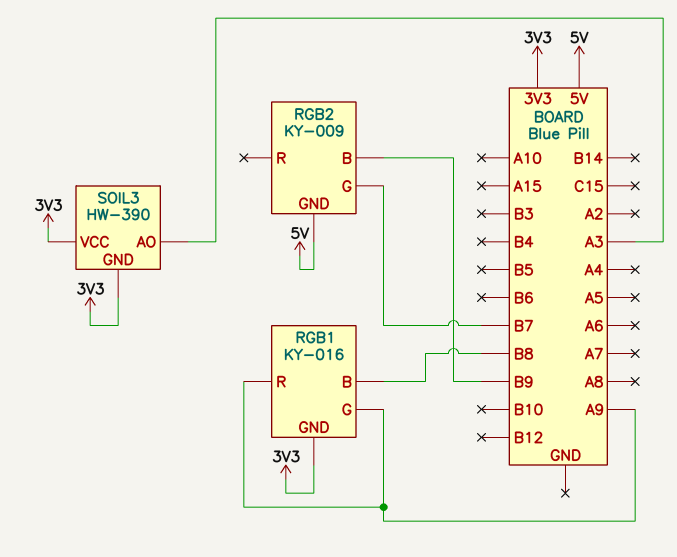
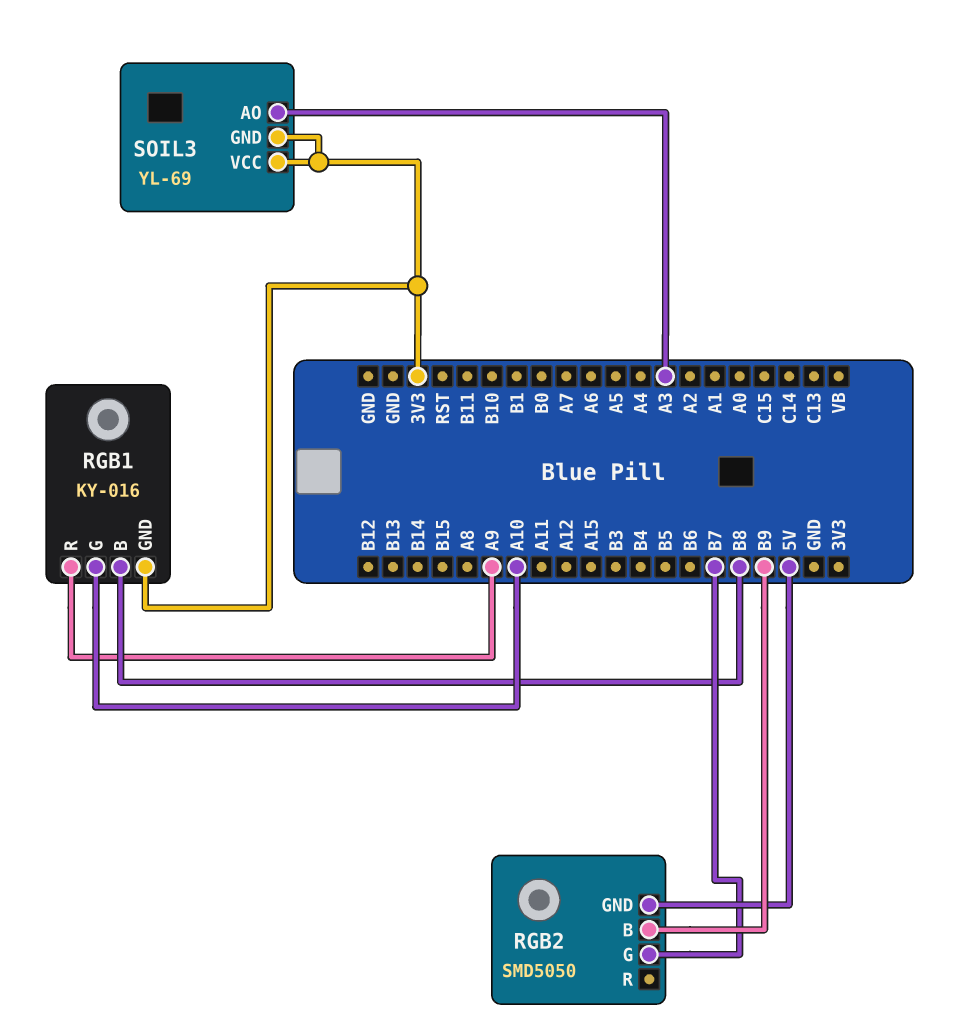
RGB1 pin G: A9 -> A10
RGB2: KY-009 -> SMD5050
SOIL3: HW-390 -> YL-69

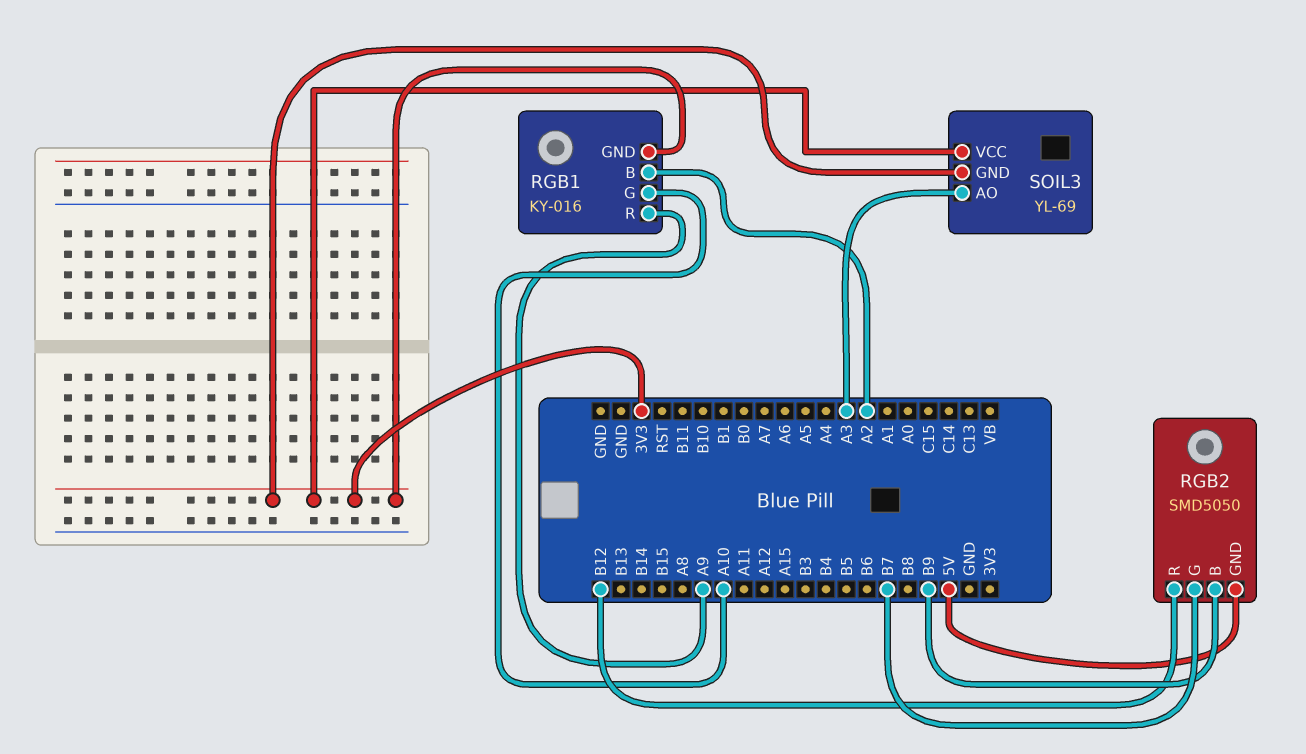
RGB1 pin B: B8 -> A2
RGB2 pin R: none -> B12

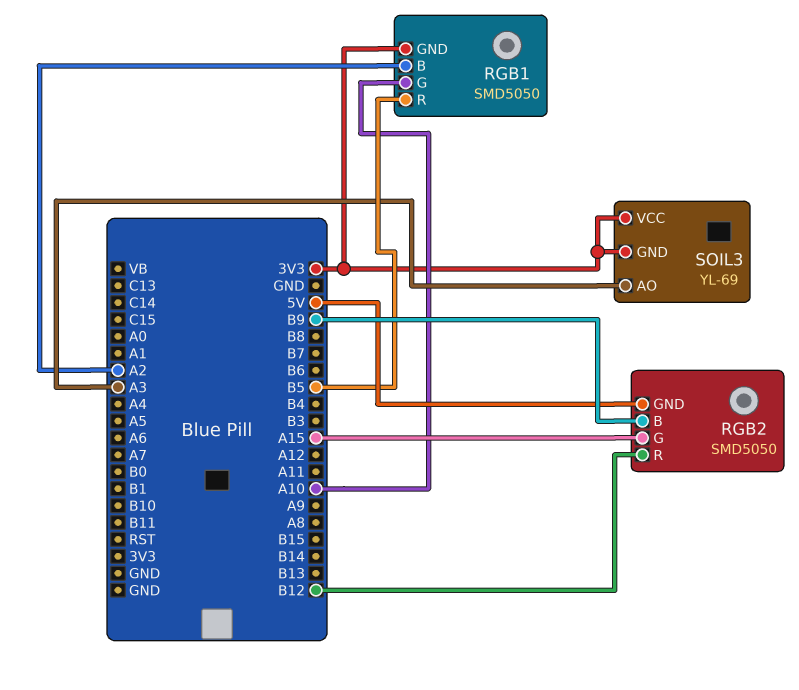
RGB1: KY-016 -> SMD5050
RGB1 pin R: A9 -> B5
RGB2 pin G: B7 -> A15

